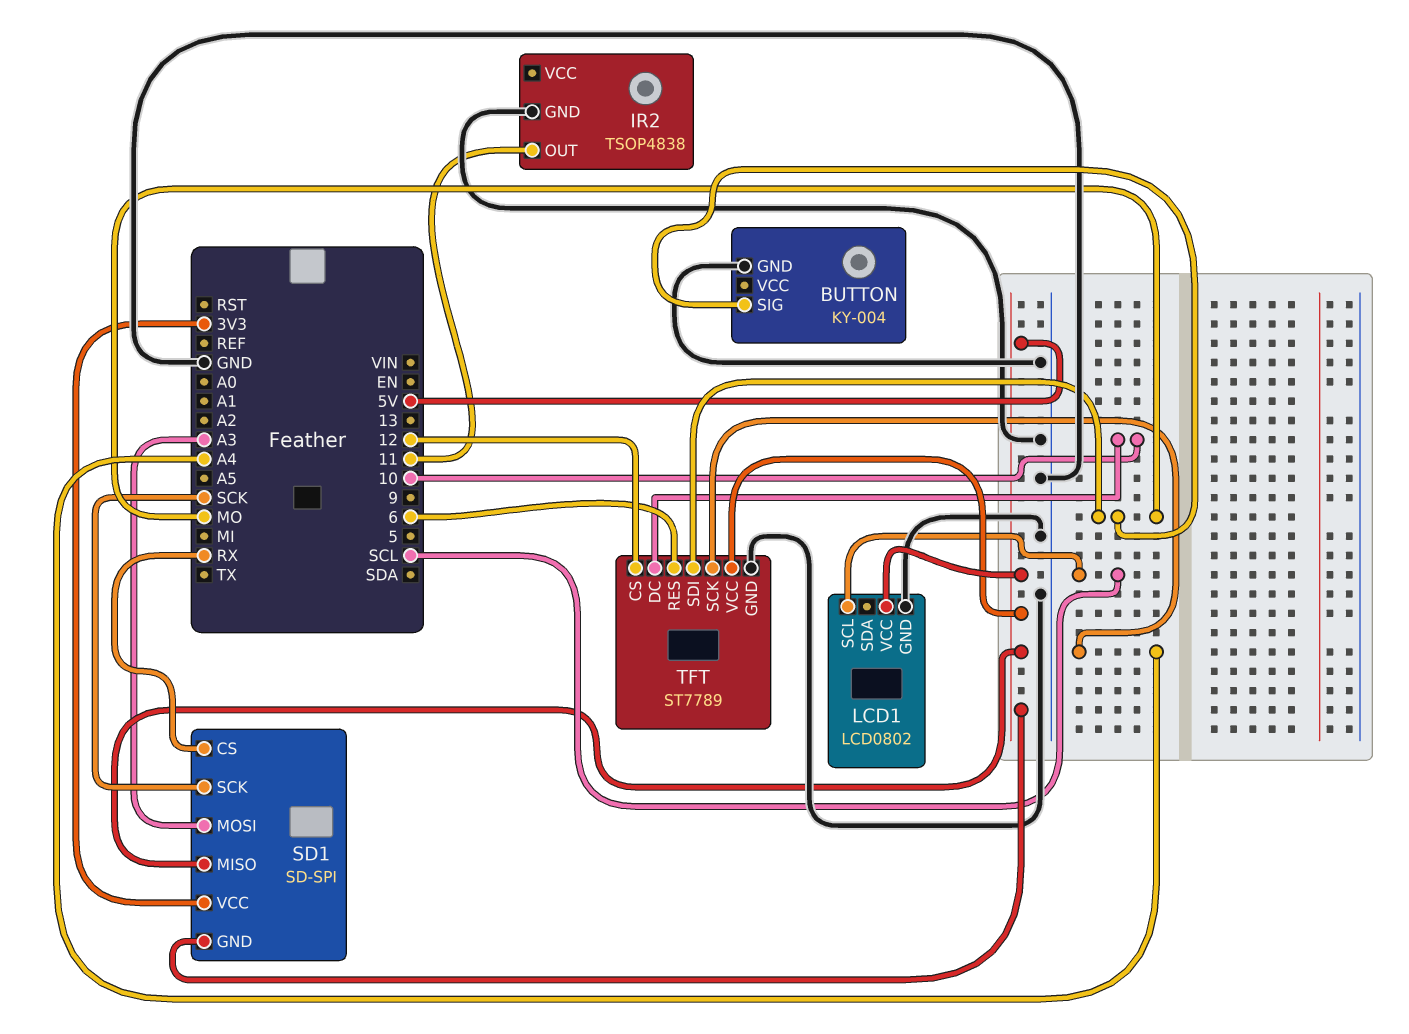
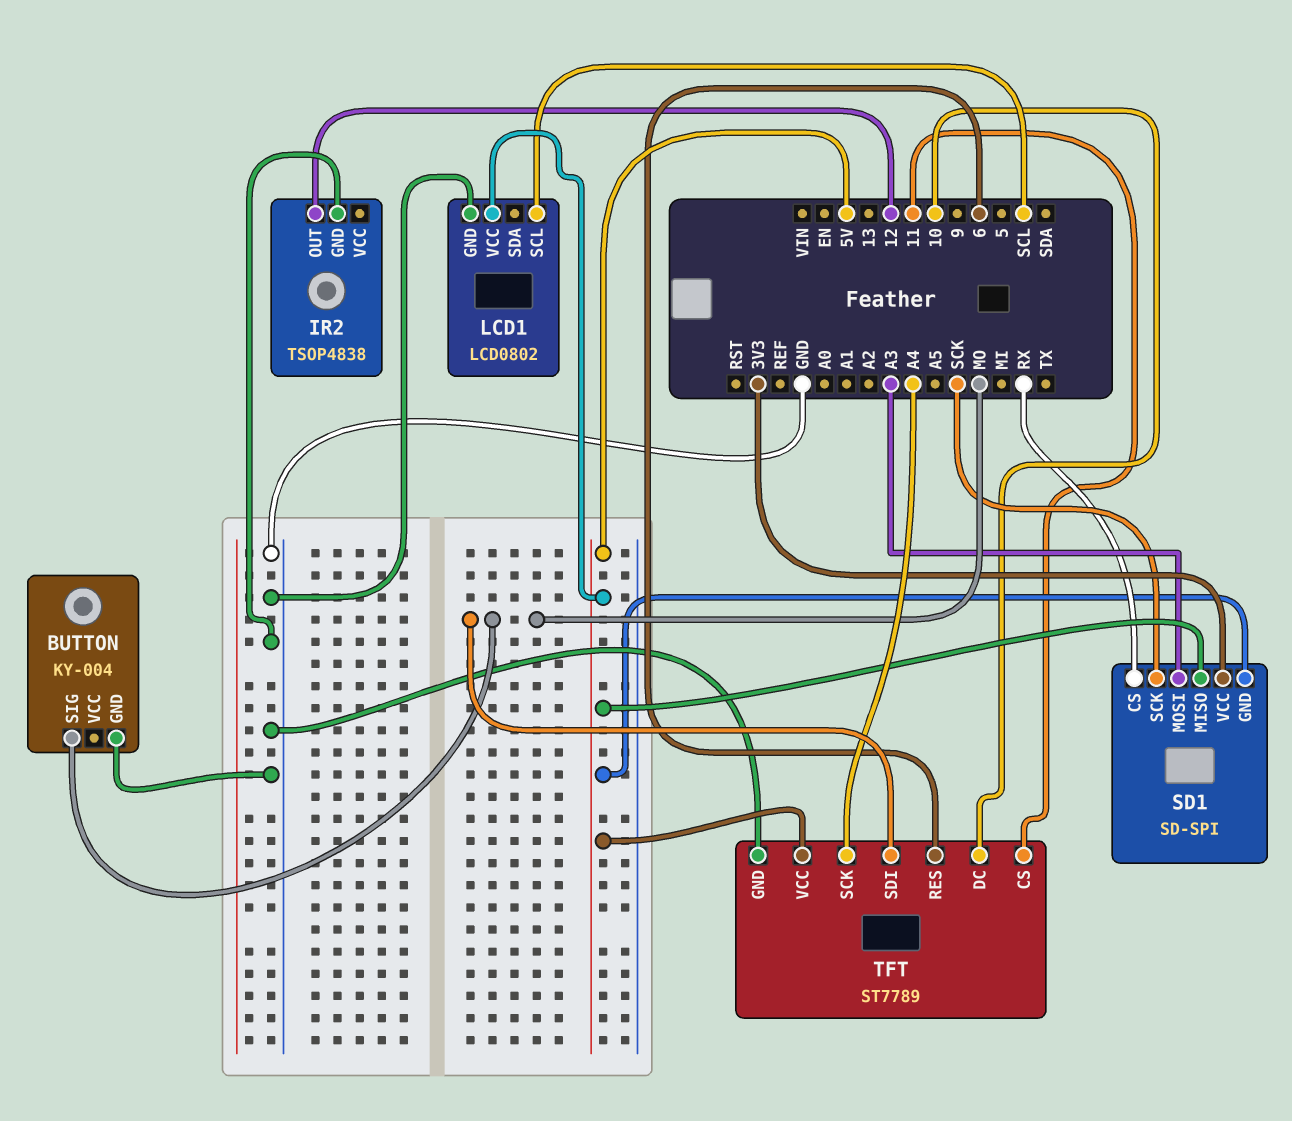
IR2 pin OUT: 11 -> 12
TFT pin CS: 12 -> 11

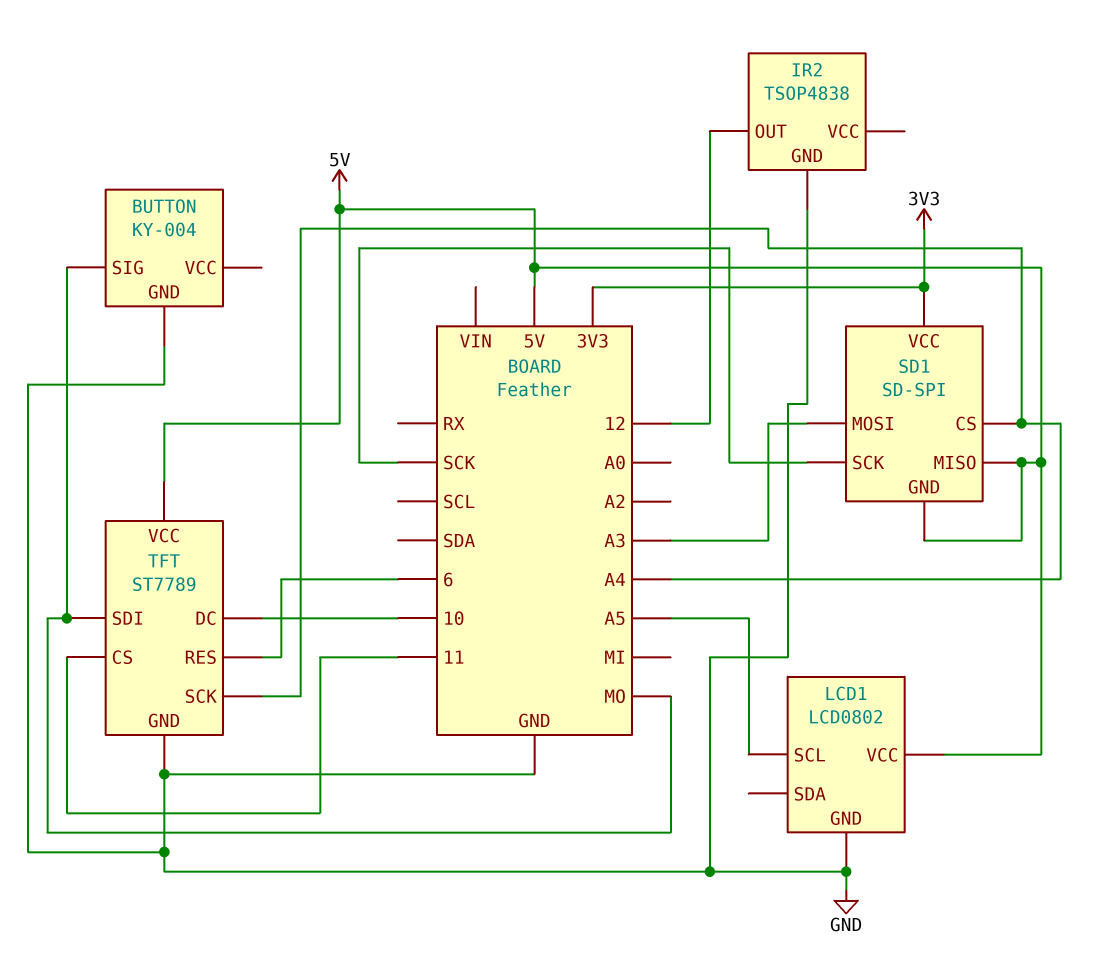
LCD1 pin SCL: SCL -> A5
SD1 pin CS: RX -> A4

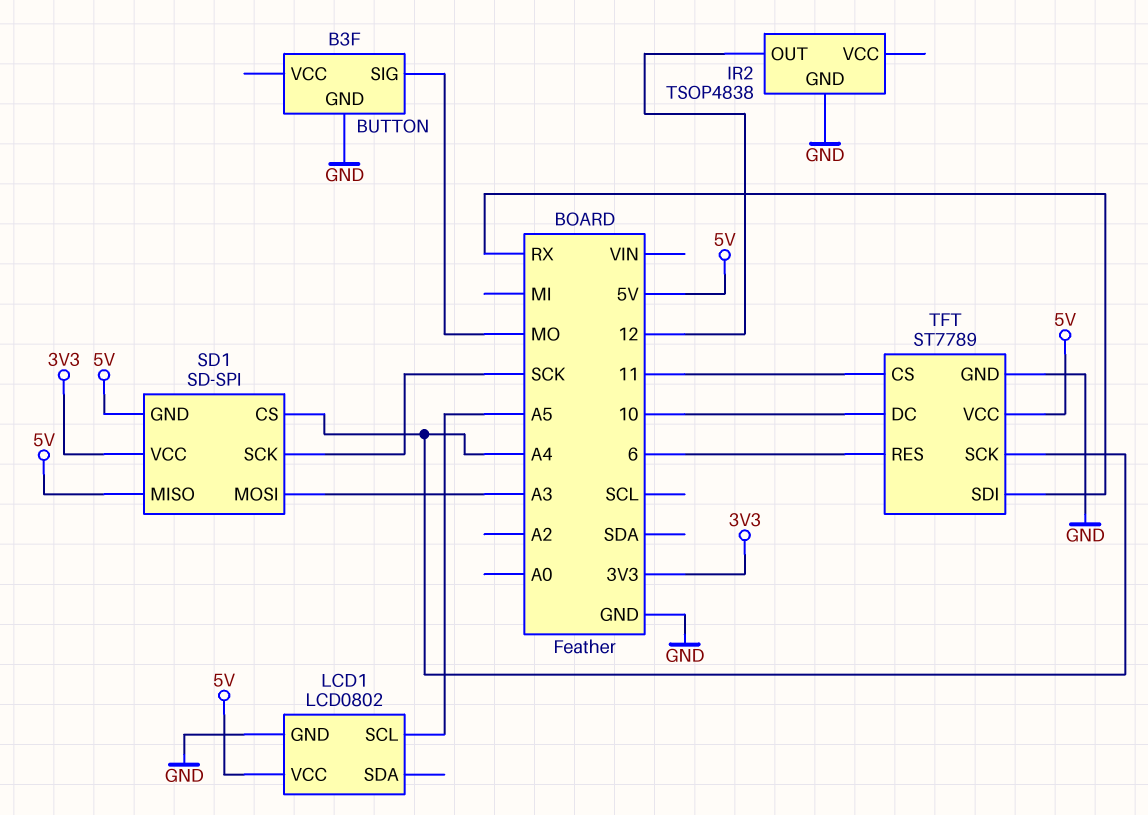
BUTTON: KY-004 -> B3F
TFT pin SDI: MO -> RX

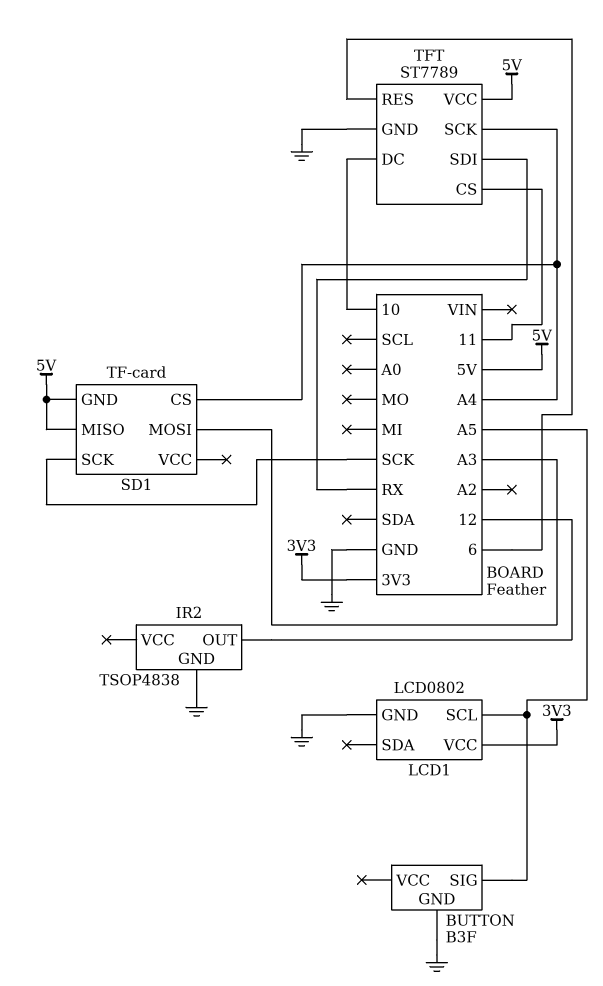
BUTTON pin SIG: MO -> A5
LCD1 pin VCC: 5V -> 3V3
SD1: SD-SPI -> TF-card
SD1 pin VCC: 3V3 -> none

